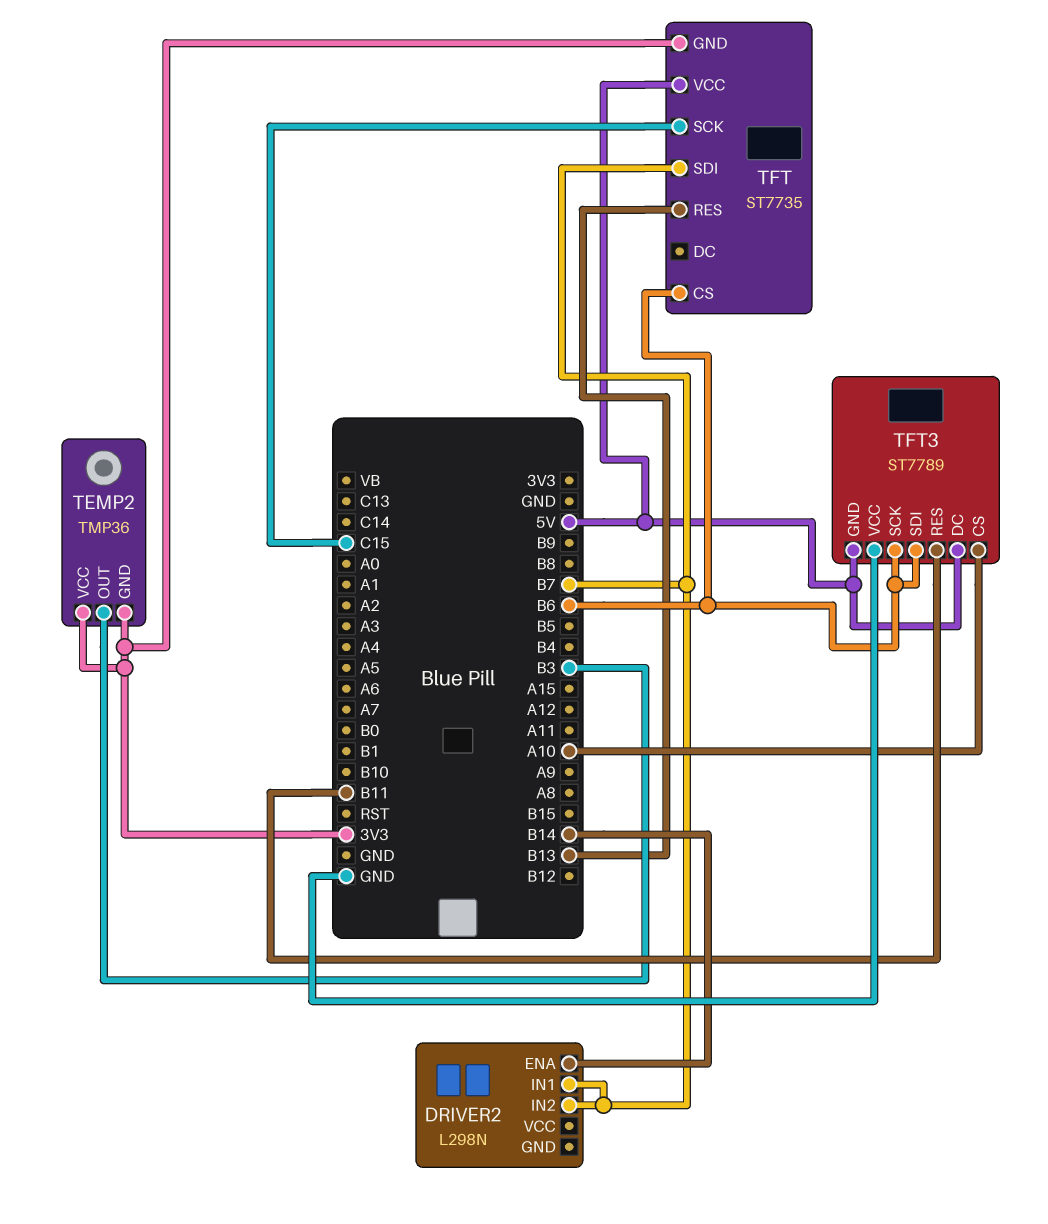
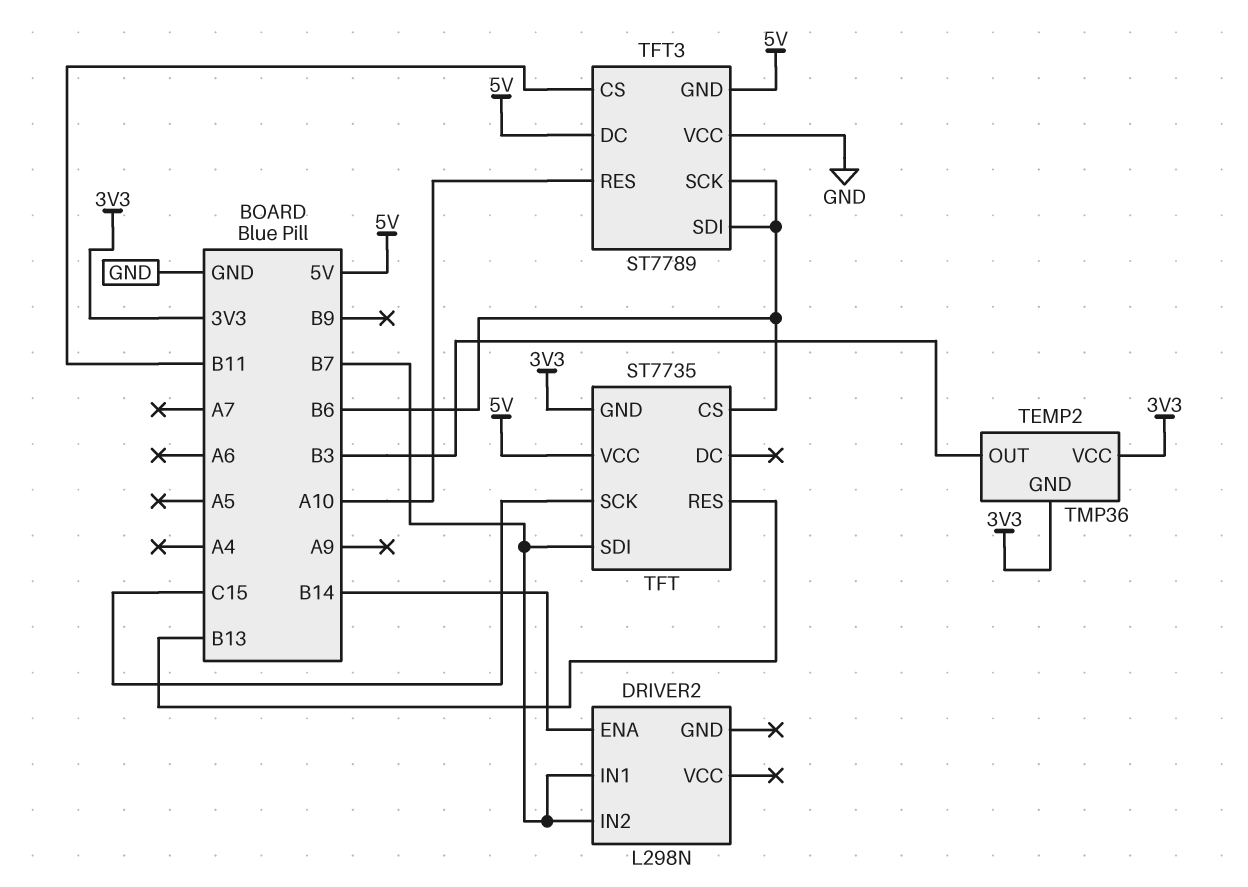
TFT3 pin CS: A10 -> B11
TFT3 pin RES: B11 -> A10

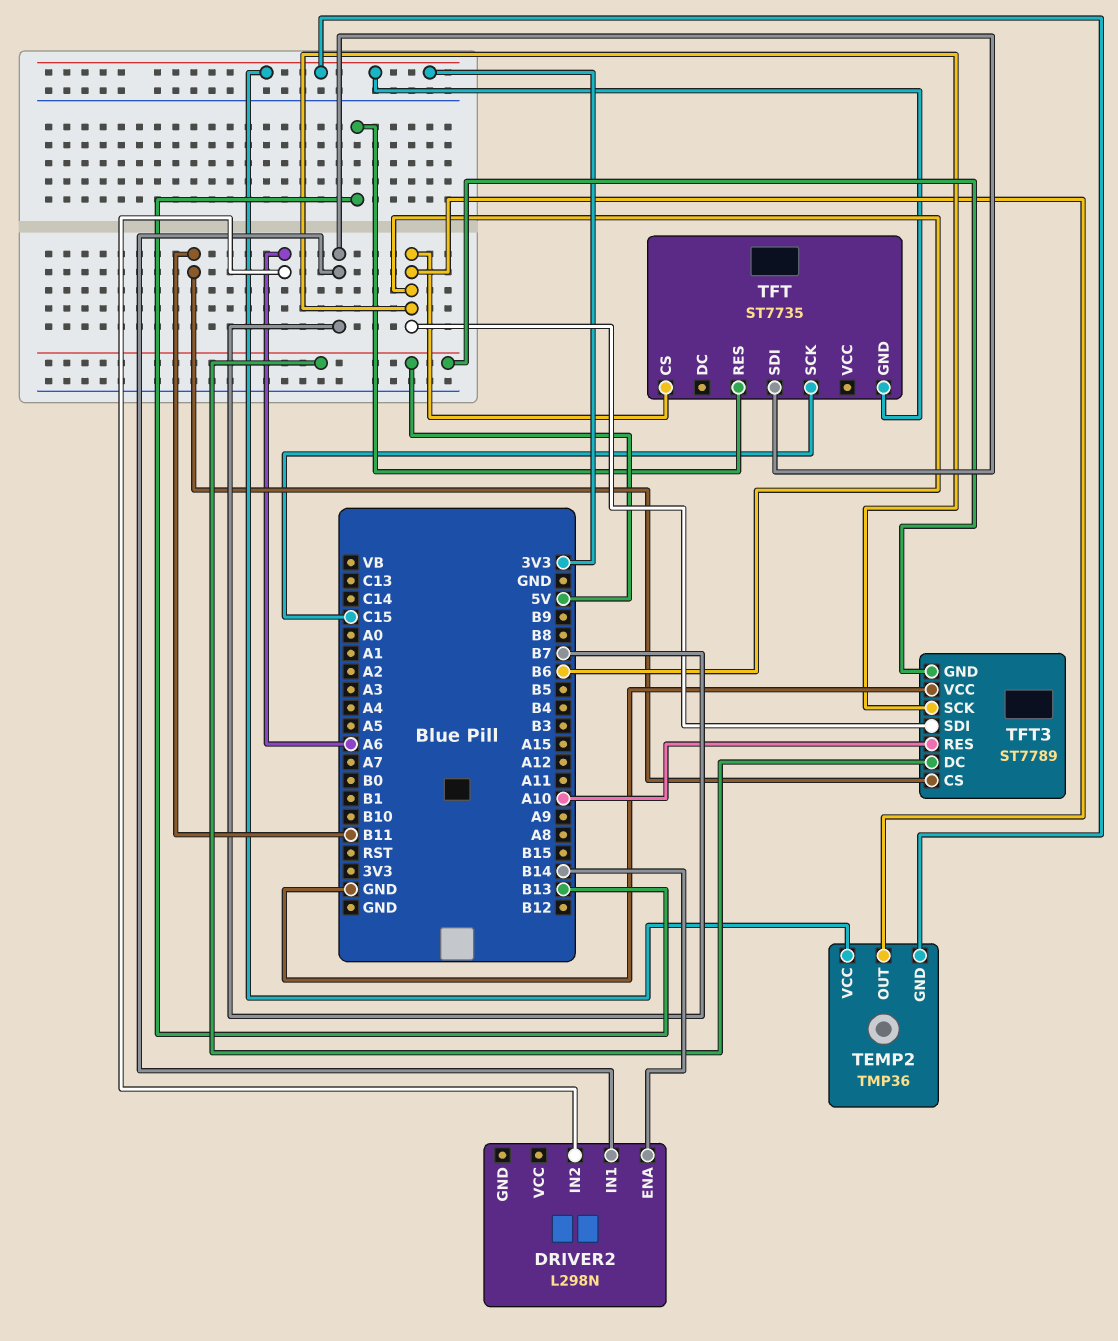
DRIVER2 pin IN2: B7 -> A6
TEMP2 pin OUT: B3 -> B6
TFT pin VCC: 5V -> none

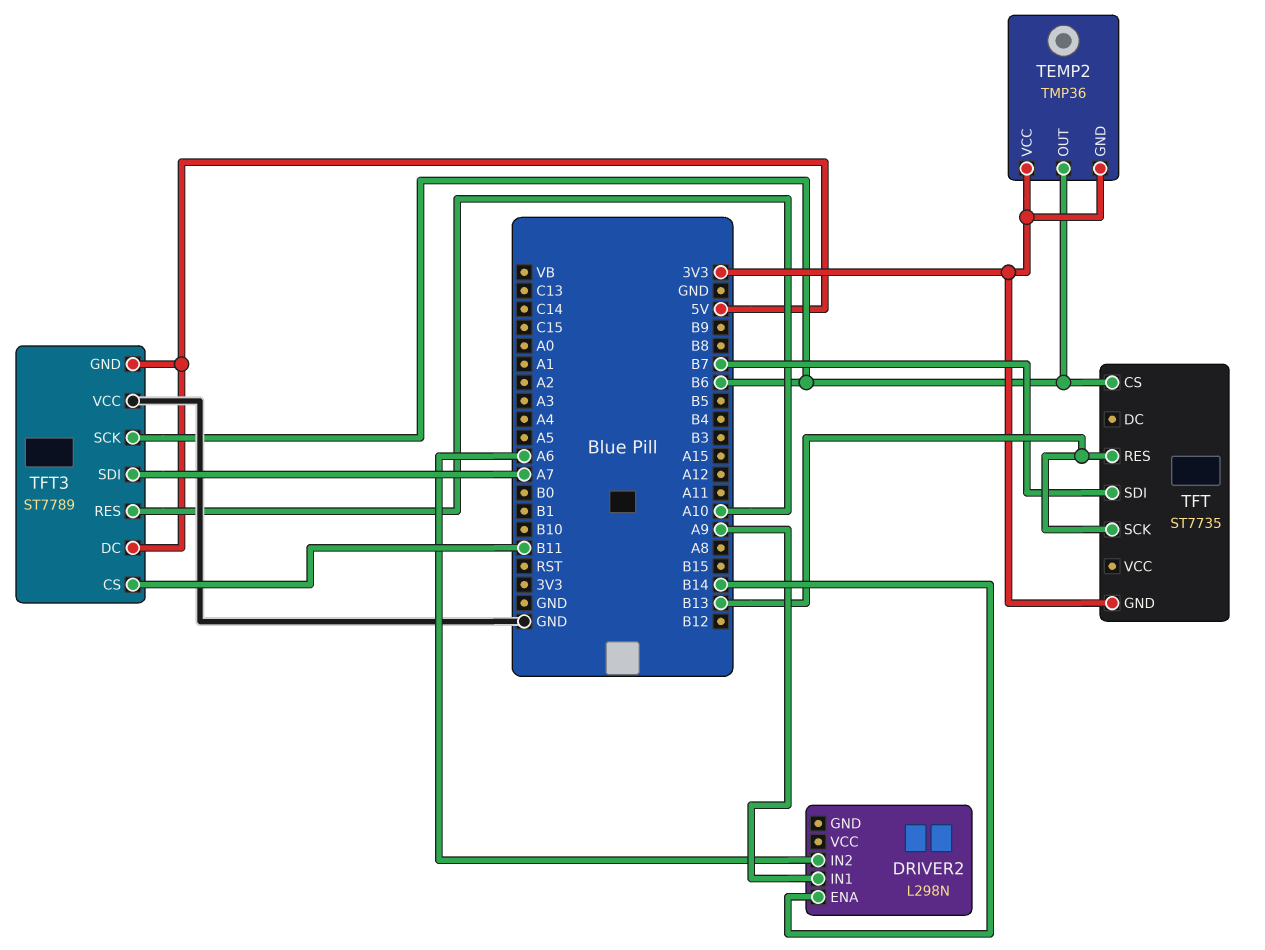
DRIVER2 pin IN1: B7 -> A9
TFT pin SCK: C15 -> B13
TFT3 pin SDI: B6 -> A7

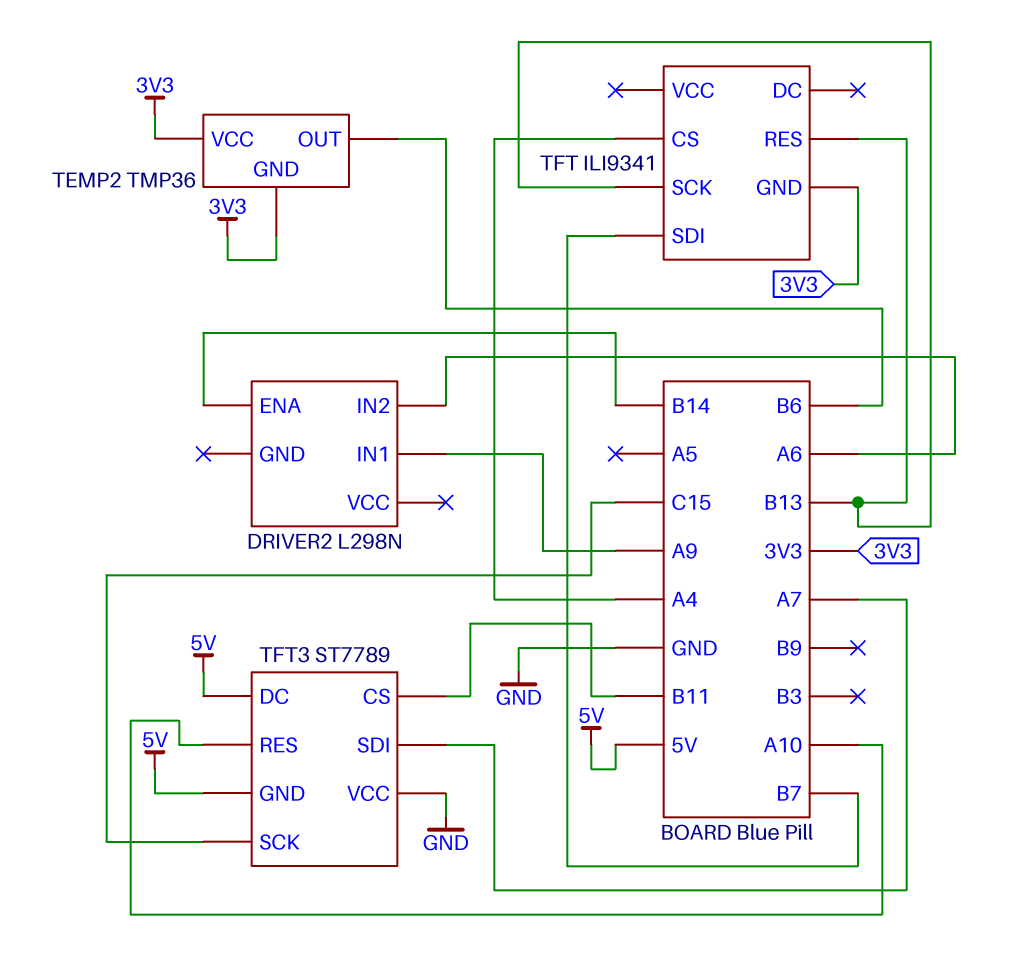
TFT: ST7735 -> ILI9341
TFT pin CS: B6 -> A4
TFT3 pin SCK: B6 -> C15

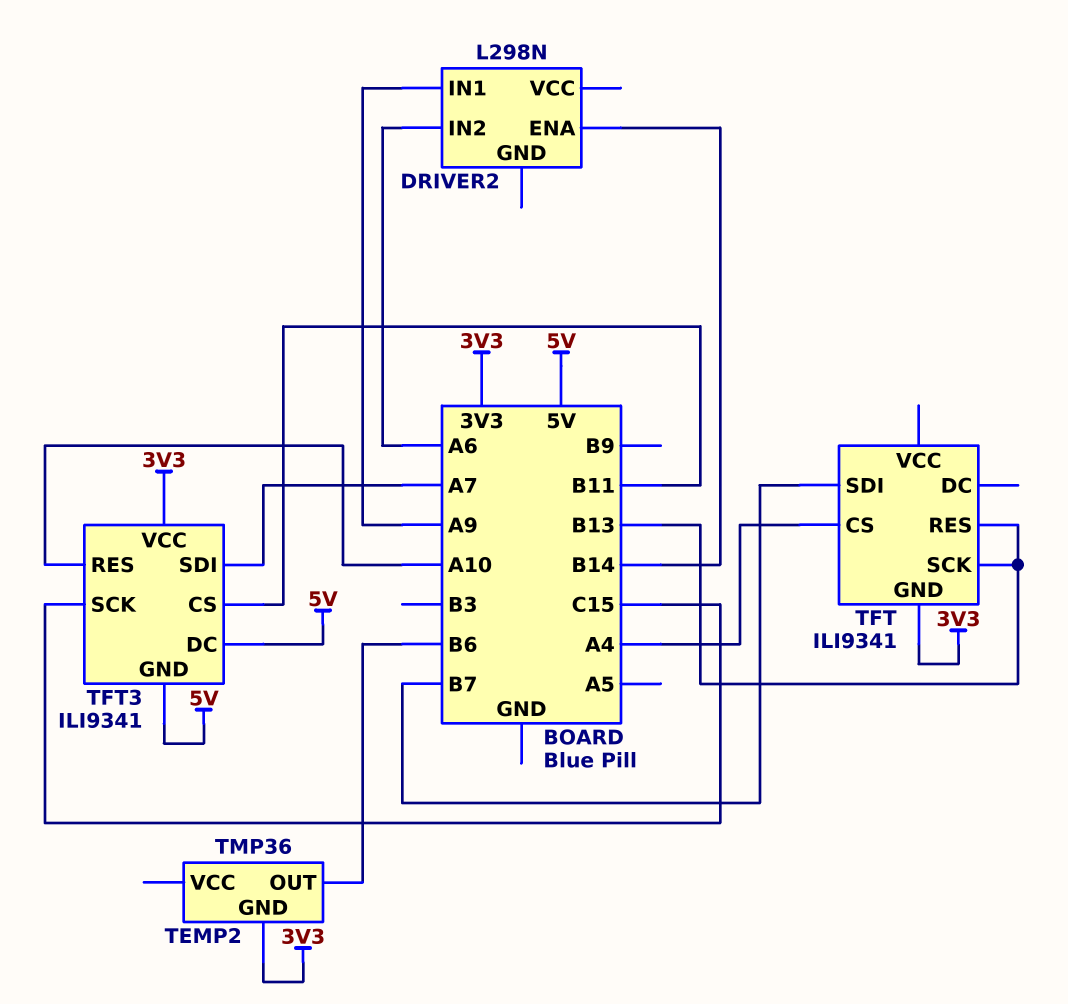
TEMP2 pin VCC: 3V3 -> none
TFT3: ST7789 -> ILI9341
TFT3 pin VCC: GND -> 3V3

